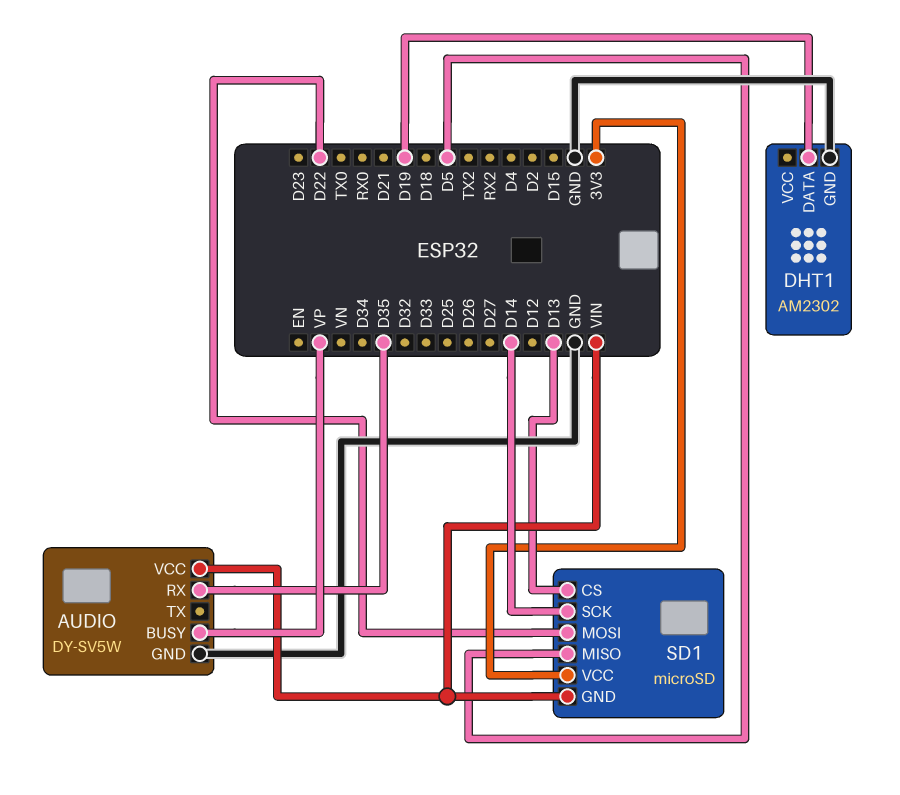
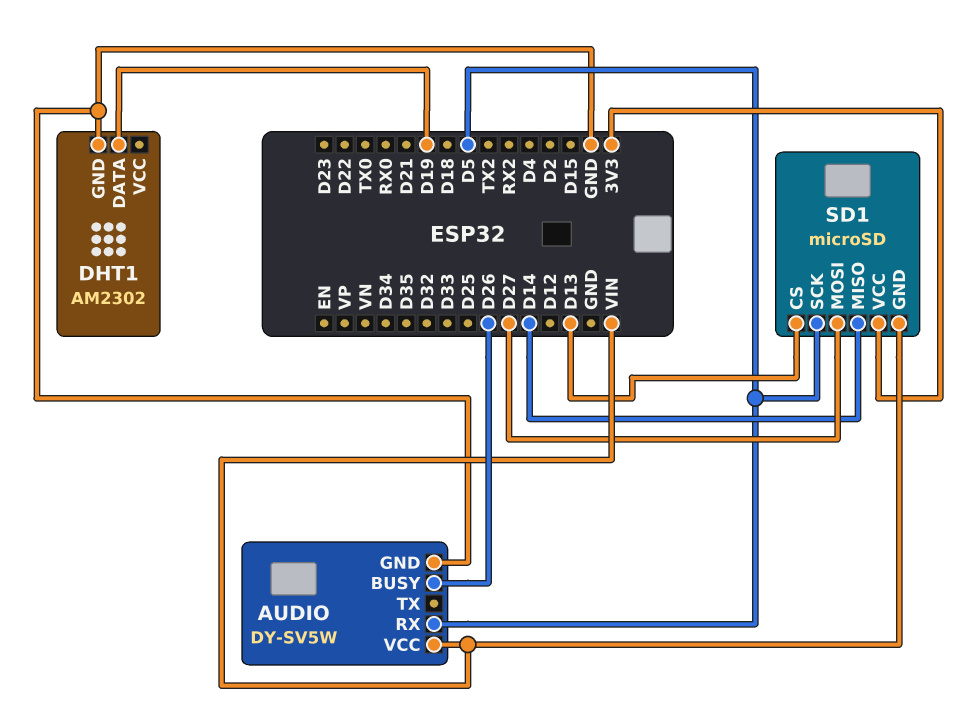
AUDIO pin BUSY: VP -> D26
AUDIO pin RX: D35 -> D5
SD1 pin MISO: D5 -> D14
SD1 pin MOSI: D22 -> D27
SD1 pin SCK: D14 -> D5

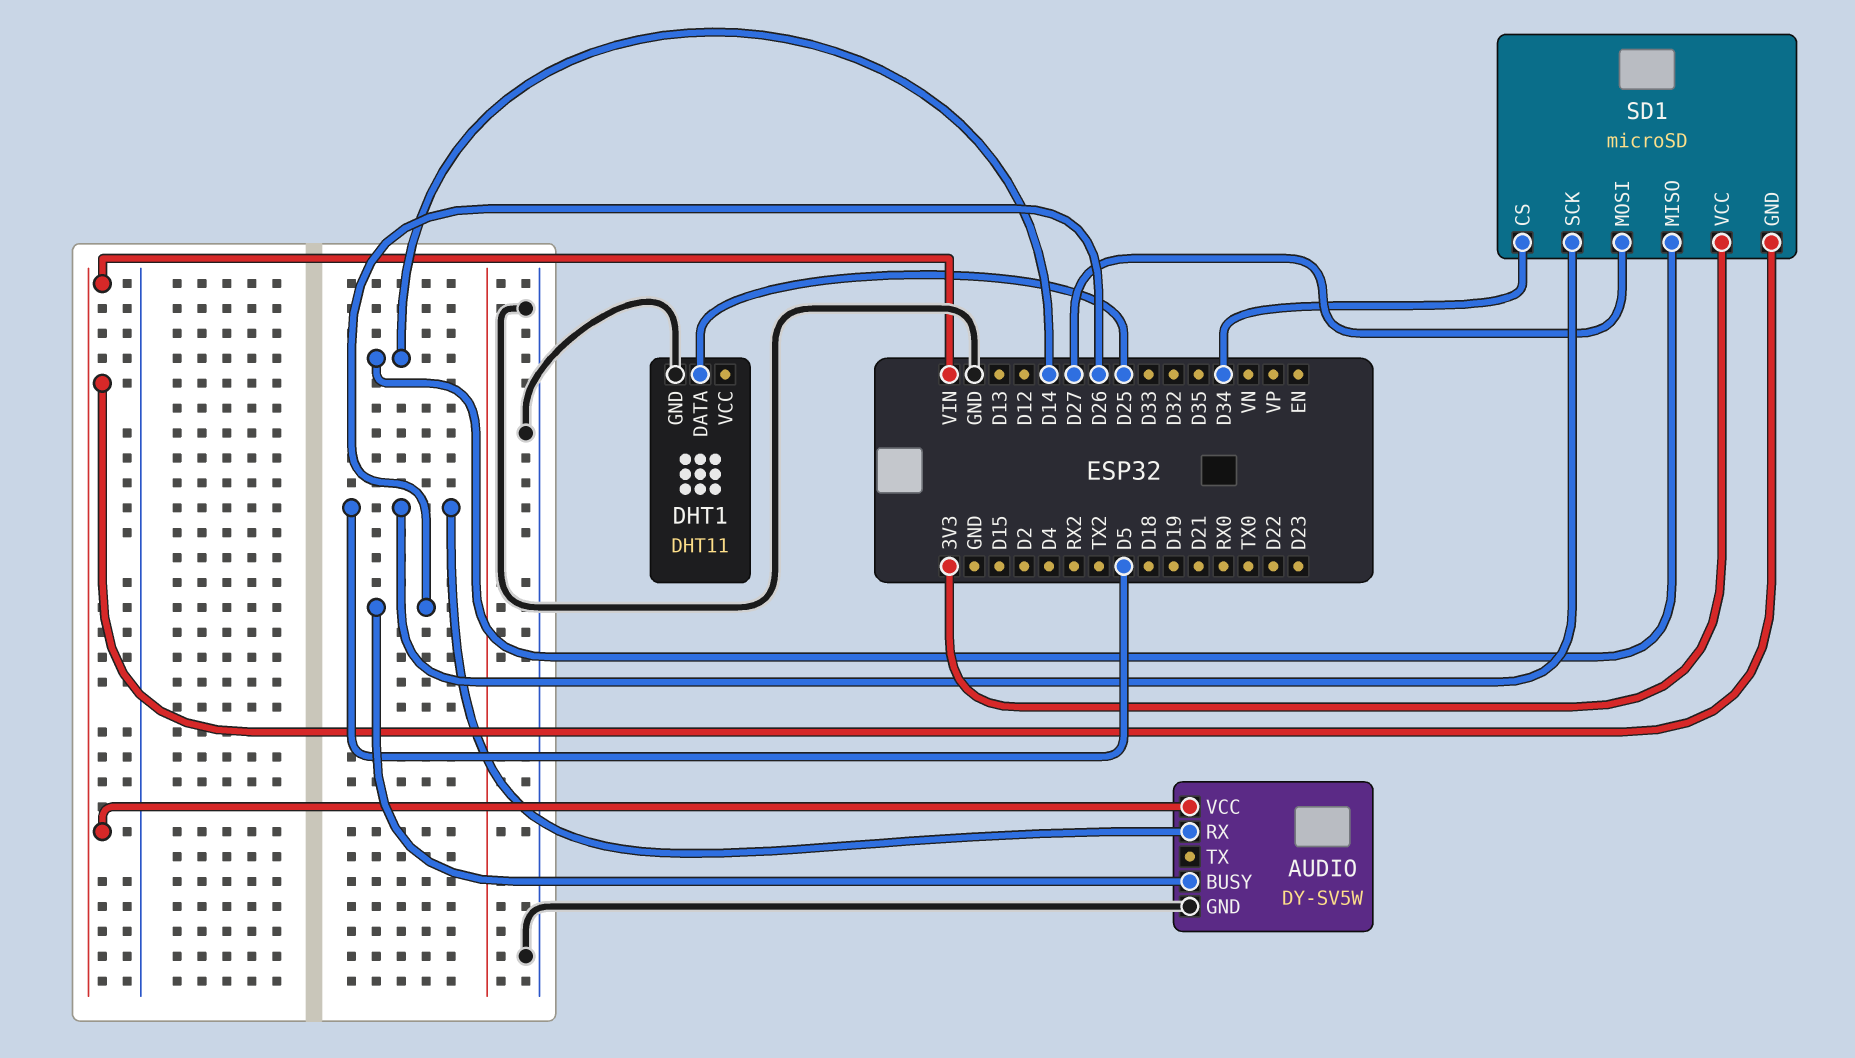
DHT1: AM2302 -> DHT11
DHT1 pin DATA: D19 -> D25
SD1 pin CS: D13 -> D34

